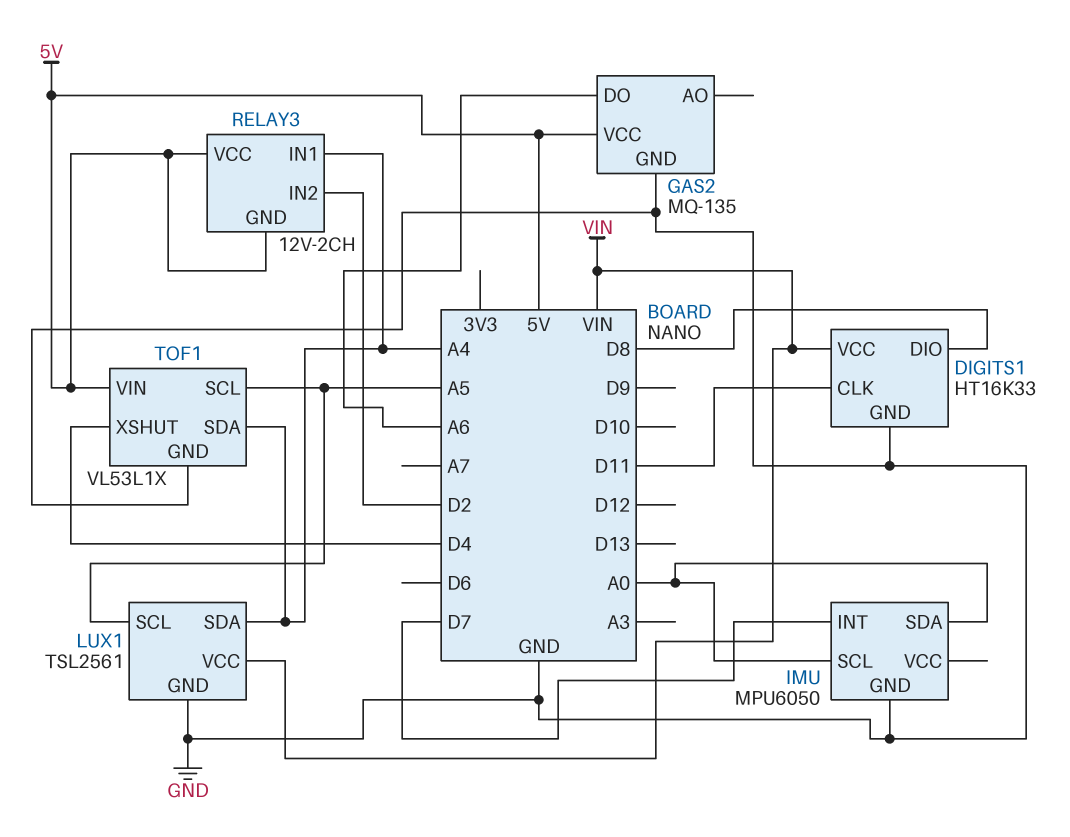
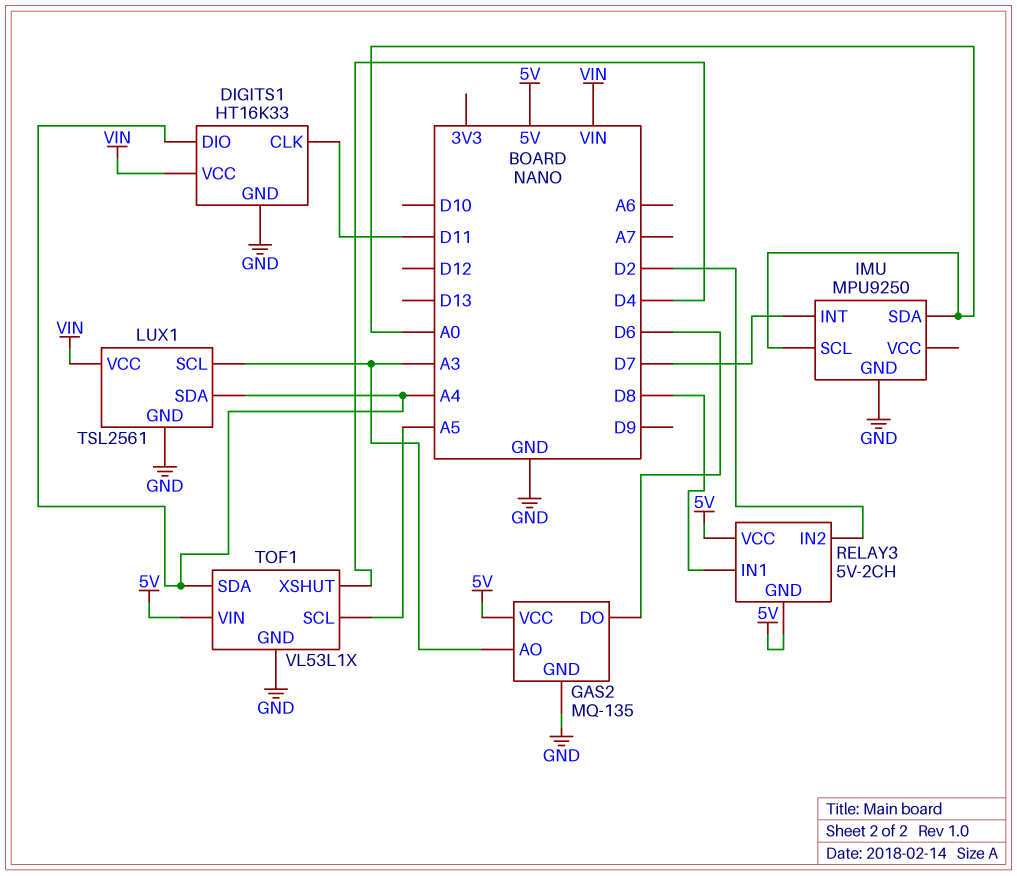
DIGITS1 pin DIO: D8 -> A4
GAS2 pin AO: none -> A3
GAS2 pin DO: A6 -> D6
IMU: MPU6050 -> MPU9250
LUX1 pin SCL: A5 -> A3
RELAY3: 12V-2CH -> 5V-2CH
RELAY3 pin IN1: A4 -> D8

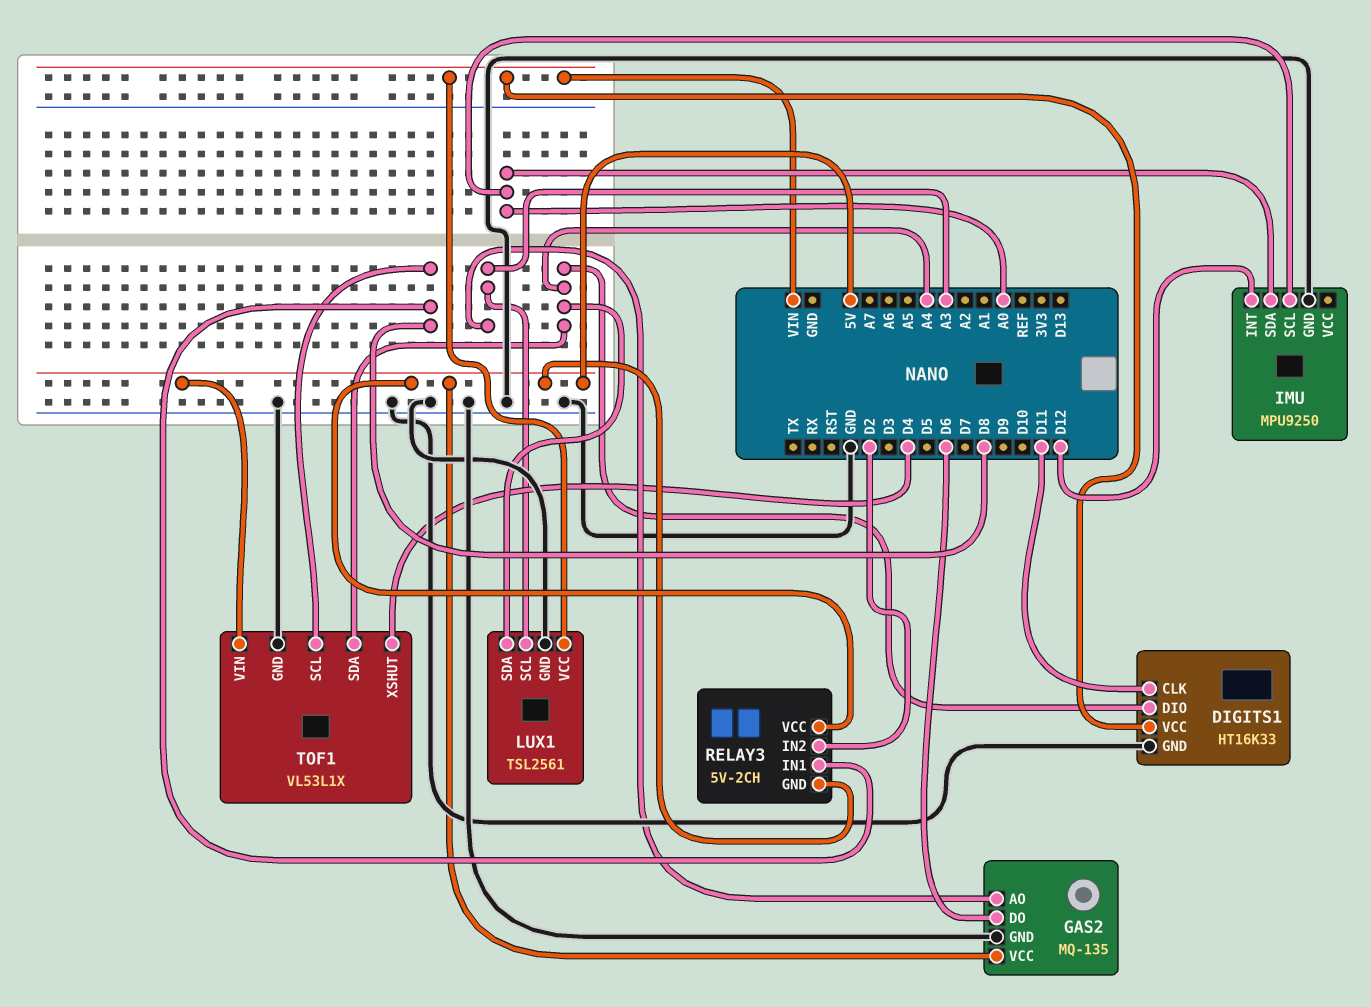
IMU pin INT: D7 -> D12
TOF1 pin SCL: A5 -> D8

